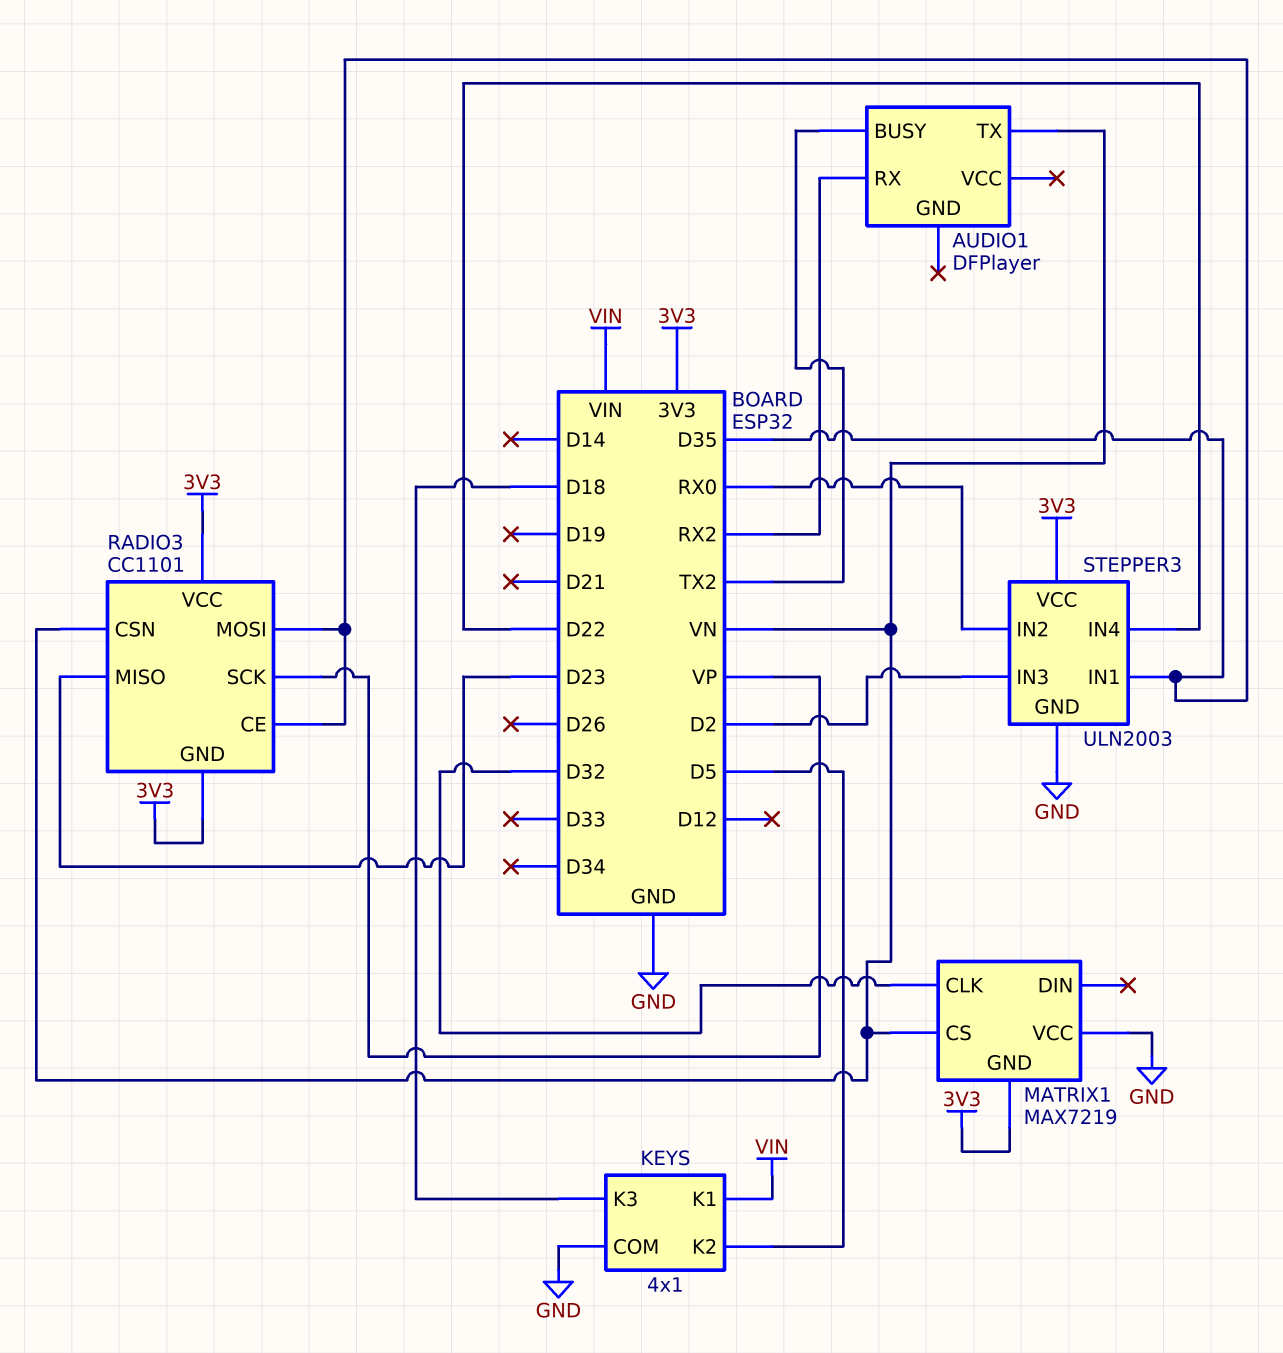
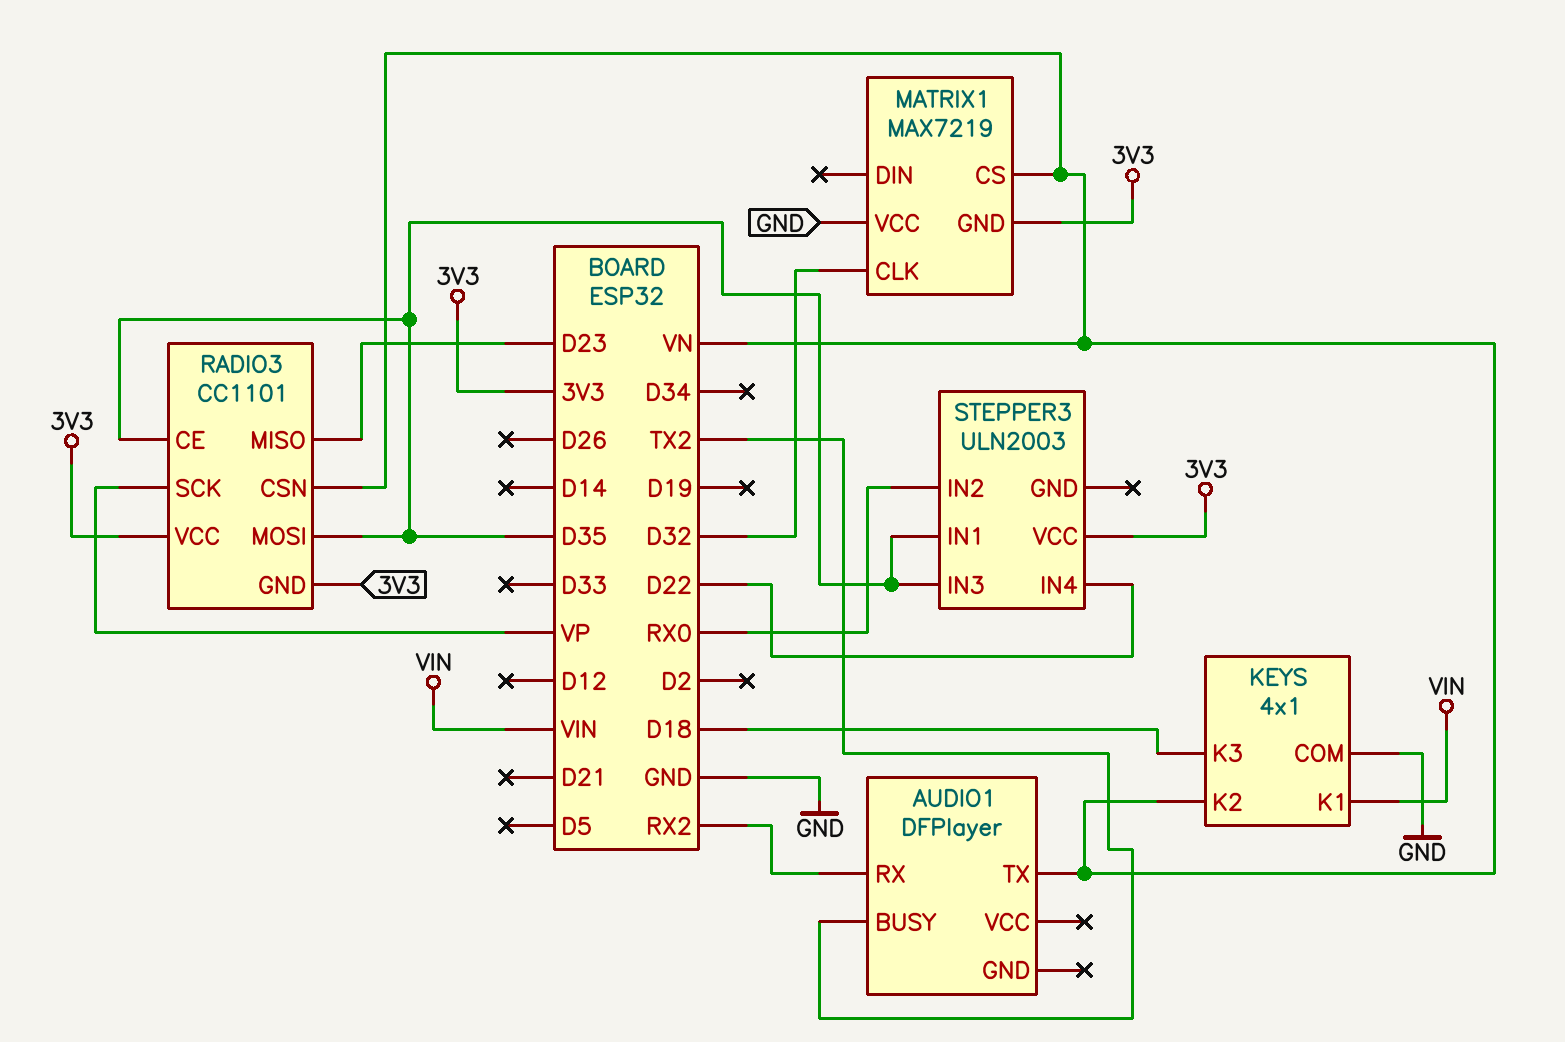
KEYS pin K2: D5 -> VN
STEPPER3 pin GND: GND -> none
STEPPER3 pin IN3: D2 -> D35

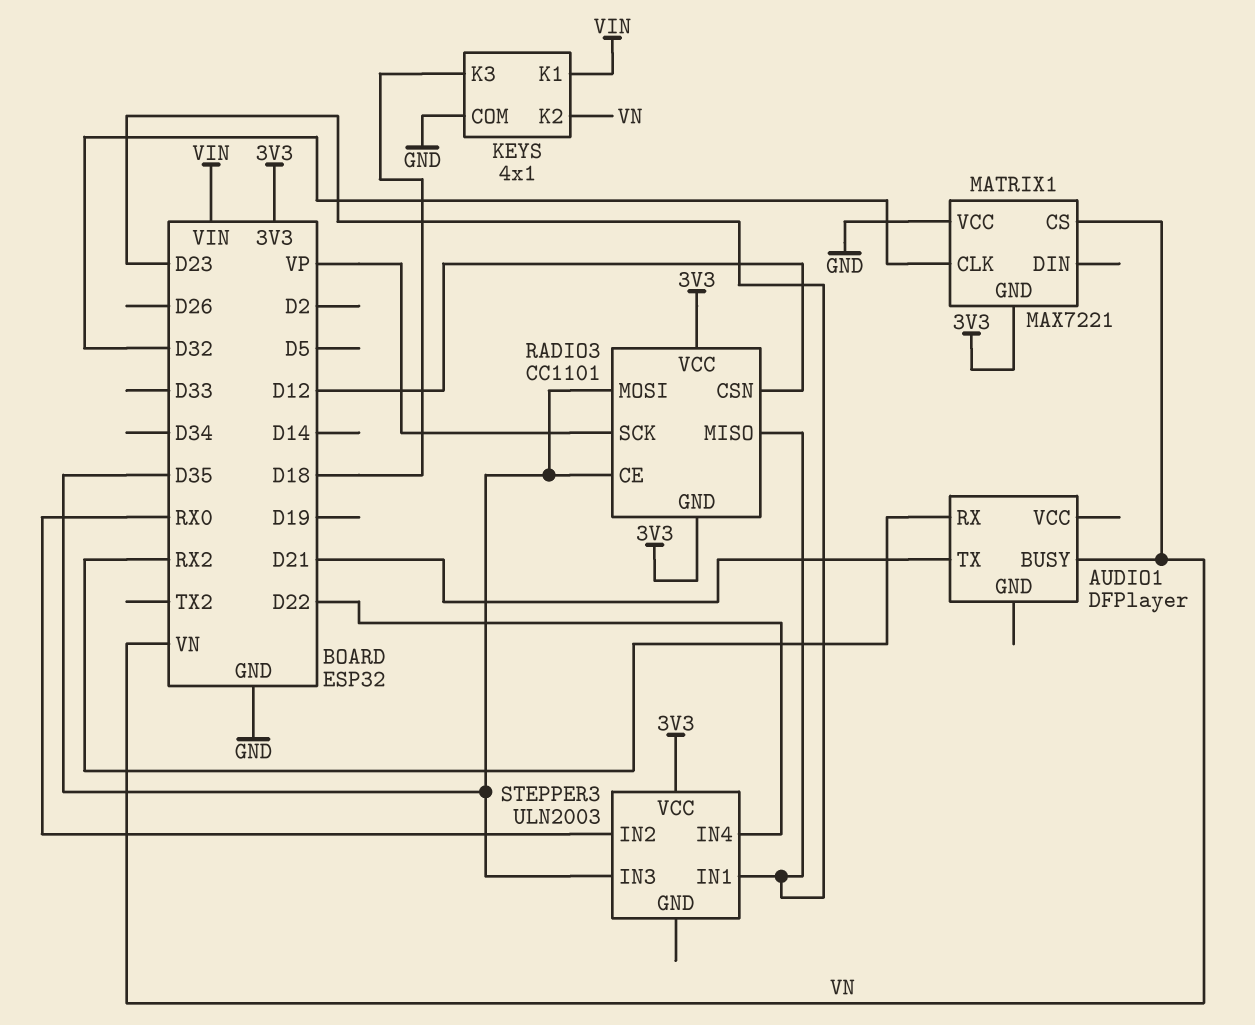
AUDIO1 pin BUSY: TX2 -> VN
AUDIO1 pin TX: VN -> D21
MATRIX1: MAX7219 -> MAX7221
RADIO3 pin CSN: VN -> D12
STEPPER3 pin IN1: D35 -> D23

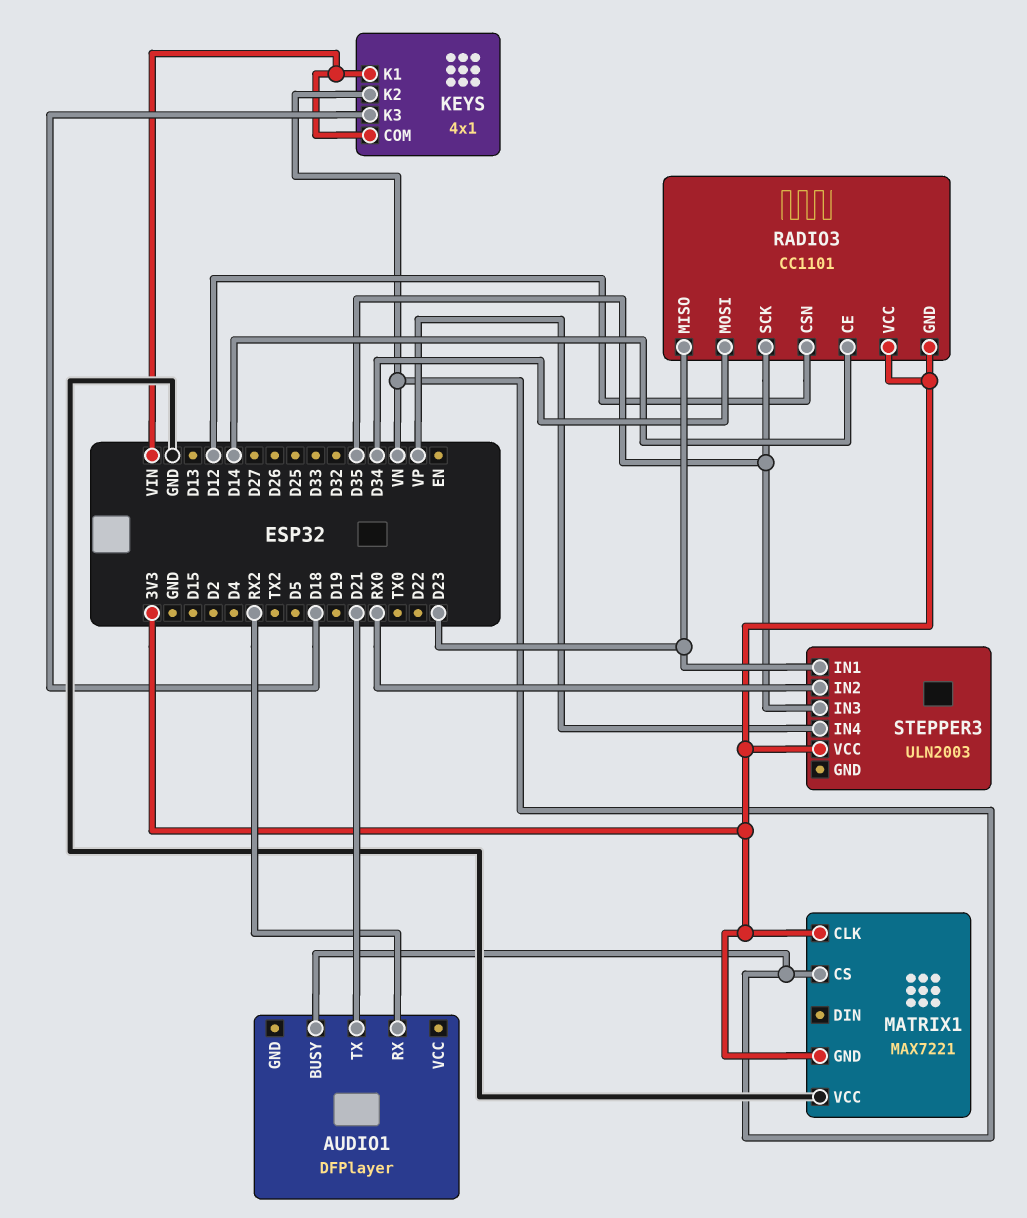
KEYS pin COM: GND -> VIN
MATRIX1 pin CLK: D32 -> 3V3
RADIO3 pin CE: D35 -> D14
RADIO3 pin MOSI: D35 -> D34
RADIO3 pin SCK: VP -> D35
STEPPER3 pin IN4: D22 -> VP

